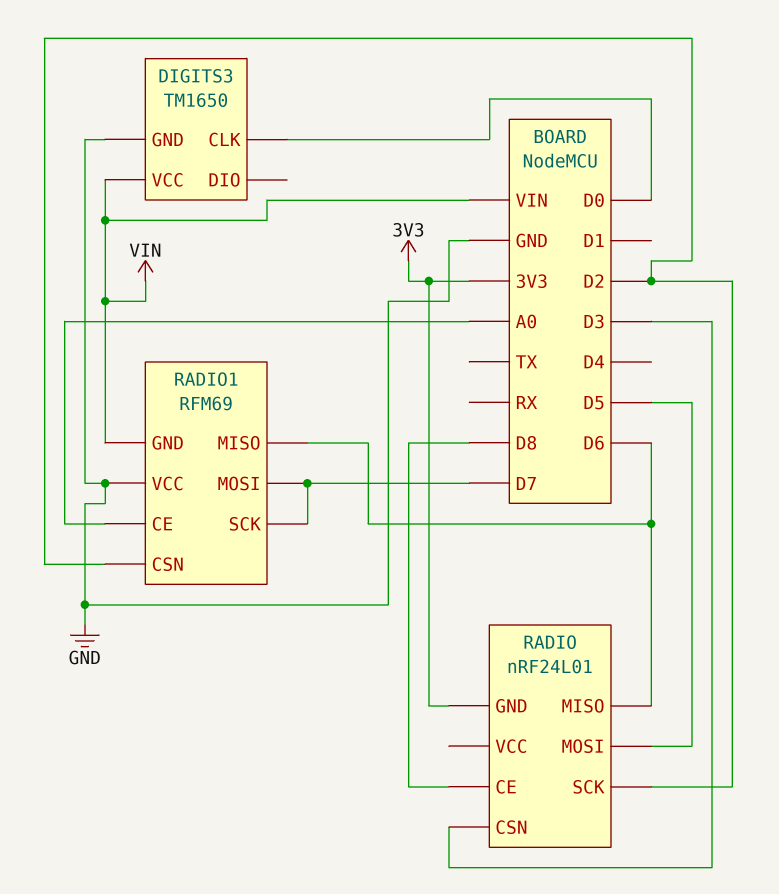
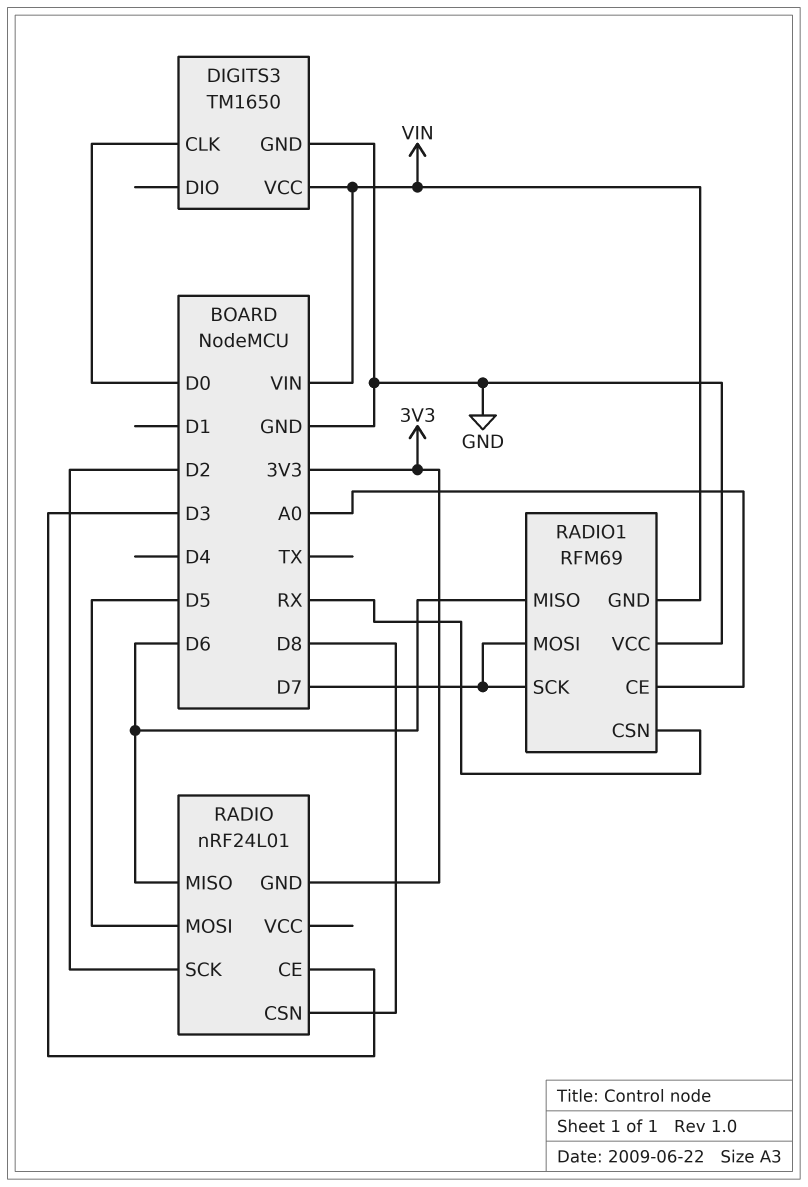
RADIO pin CE: D8 -> D3
RADIO pin CSN: D3 -> D8
RADIO1 pin CSN: D2 -> RX

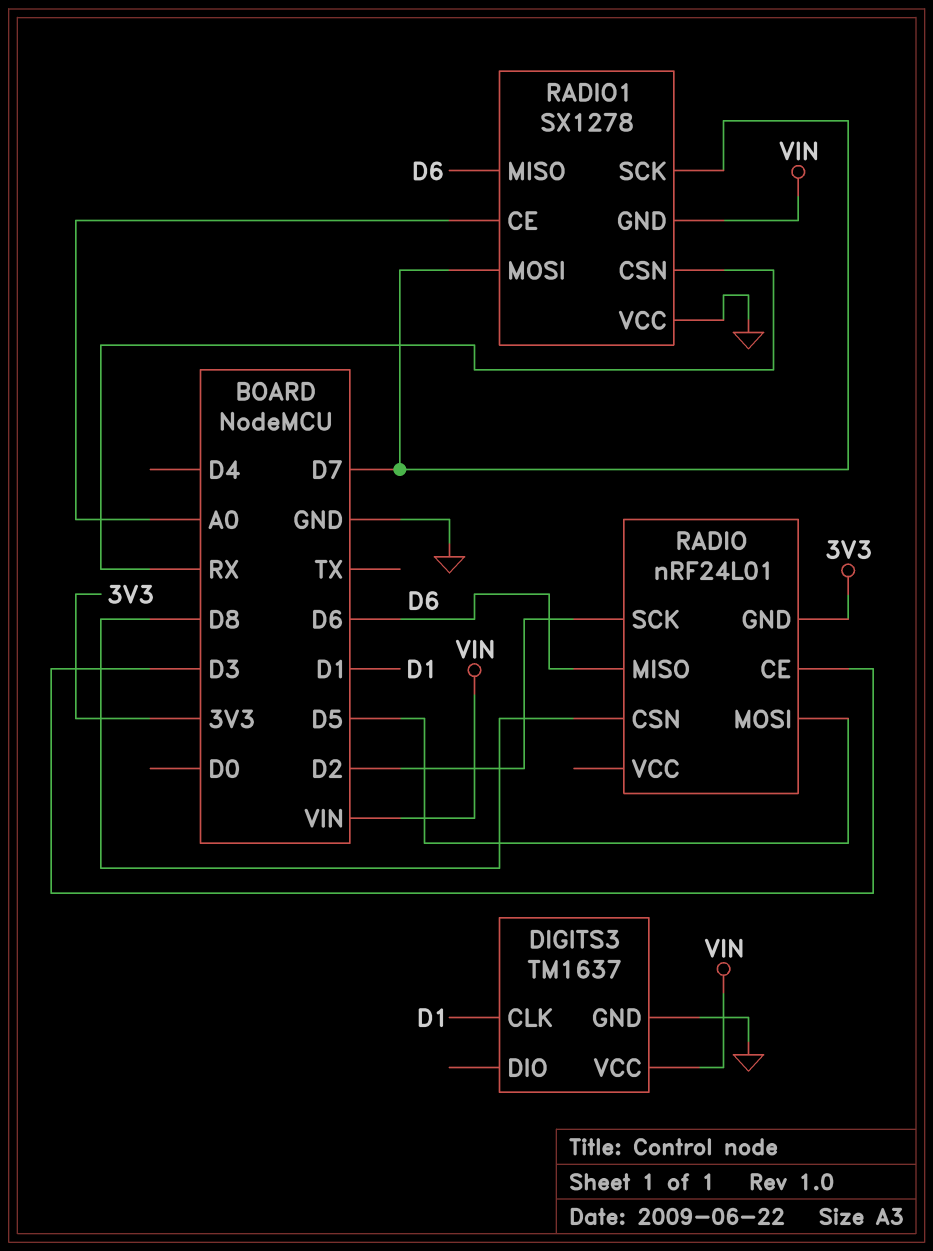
DIGITS3: TM1650 -> TM1637
DIGITS3 pin CLK: D0 -> D1
RADIO1: RFM69 -> SX1278

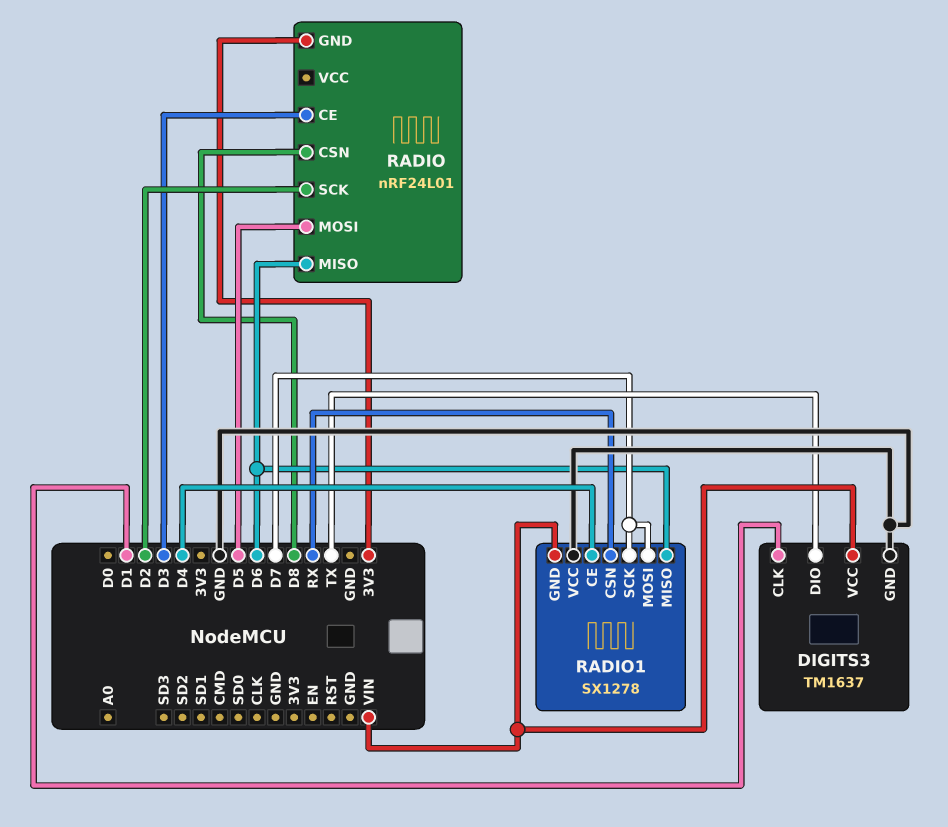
DIGITS3 pin DIO: none -> TX
RADIO1 pin CE: A0 -> D4

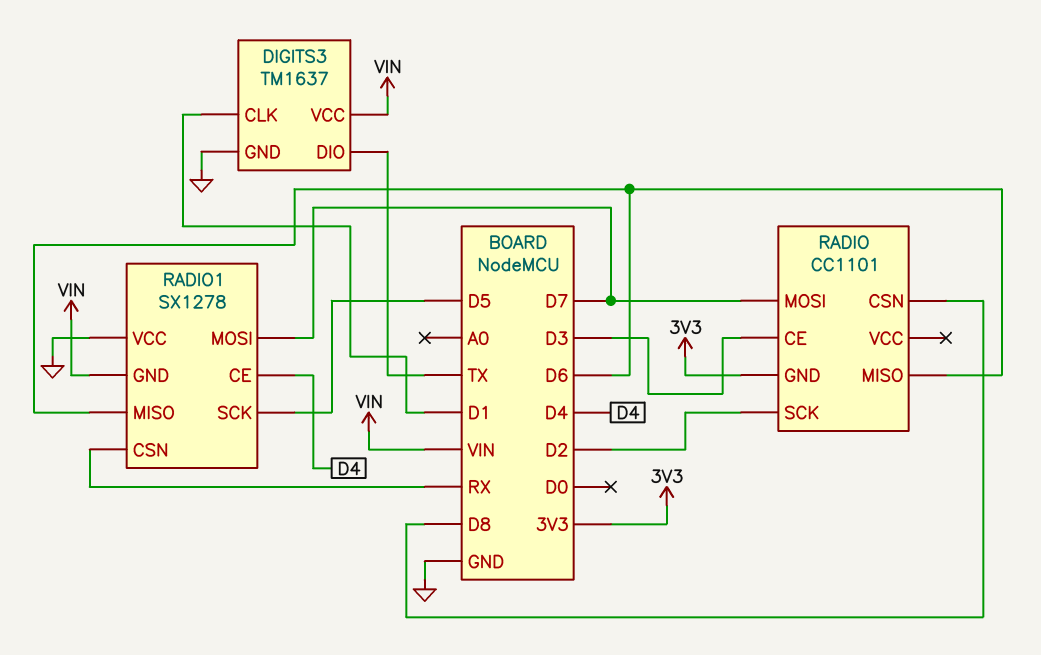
RADIO: nRF24L01 -> CC1101
RADIO pin MOSI: D5 -> D7
RADIO1 pin SCK: D7 -> D5

